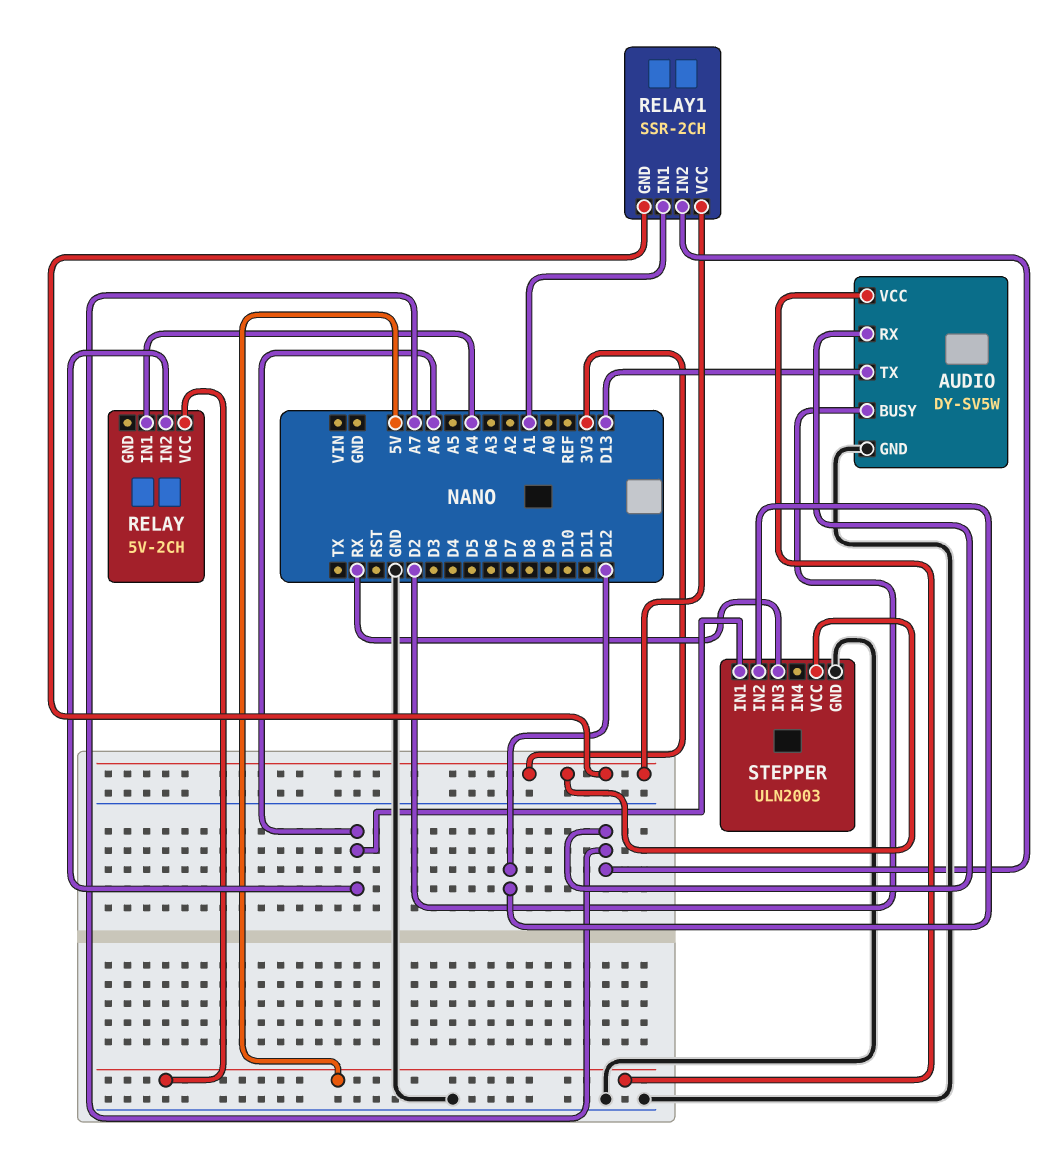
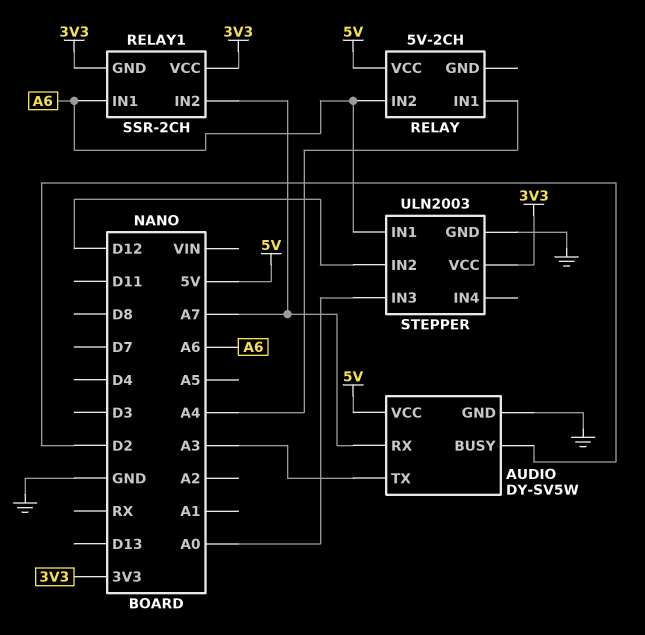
AUDIO pin TX: D13 -> A3
RELAY1 pin IN1: A1 -> A6
STEPPER pin IN3: RX -> A0

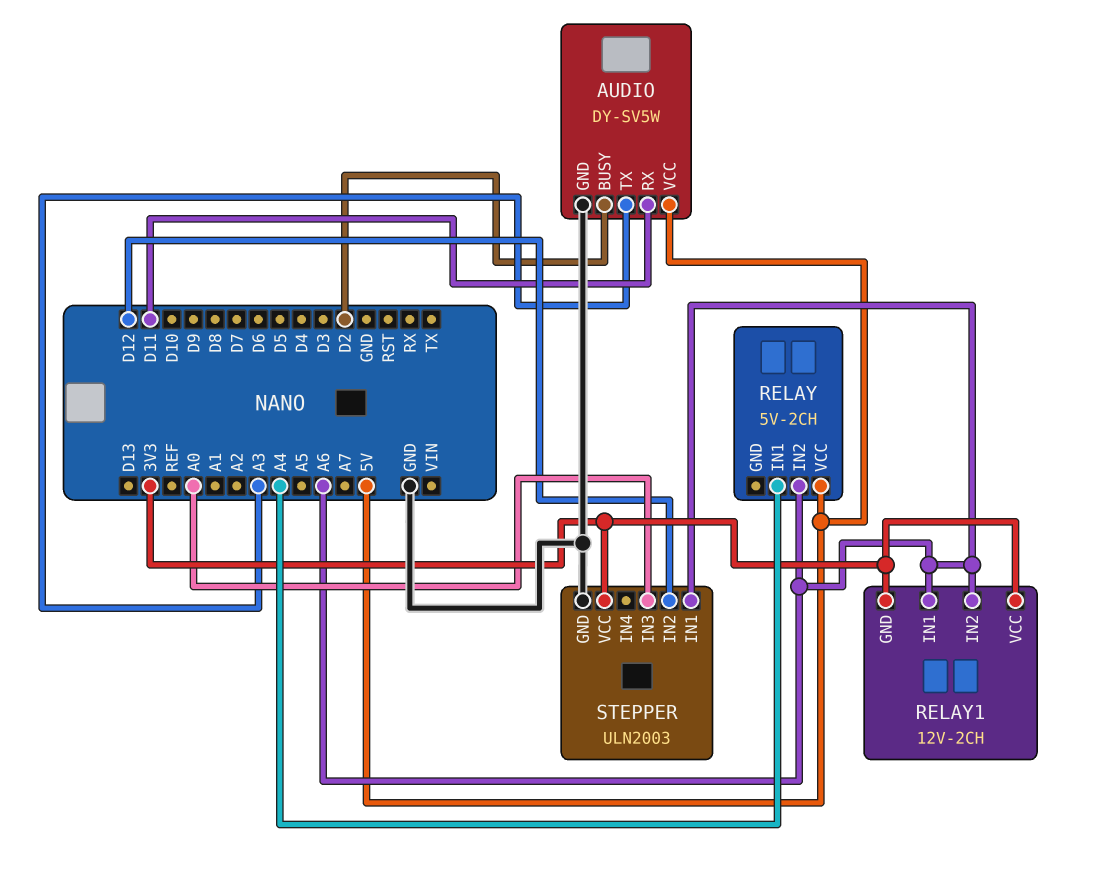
AUDIO pin RX: A7 -> D11
RELAY1: SSR-2CH -> 12V-2CH
RELAY1 pin IN2: A7 -> A6

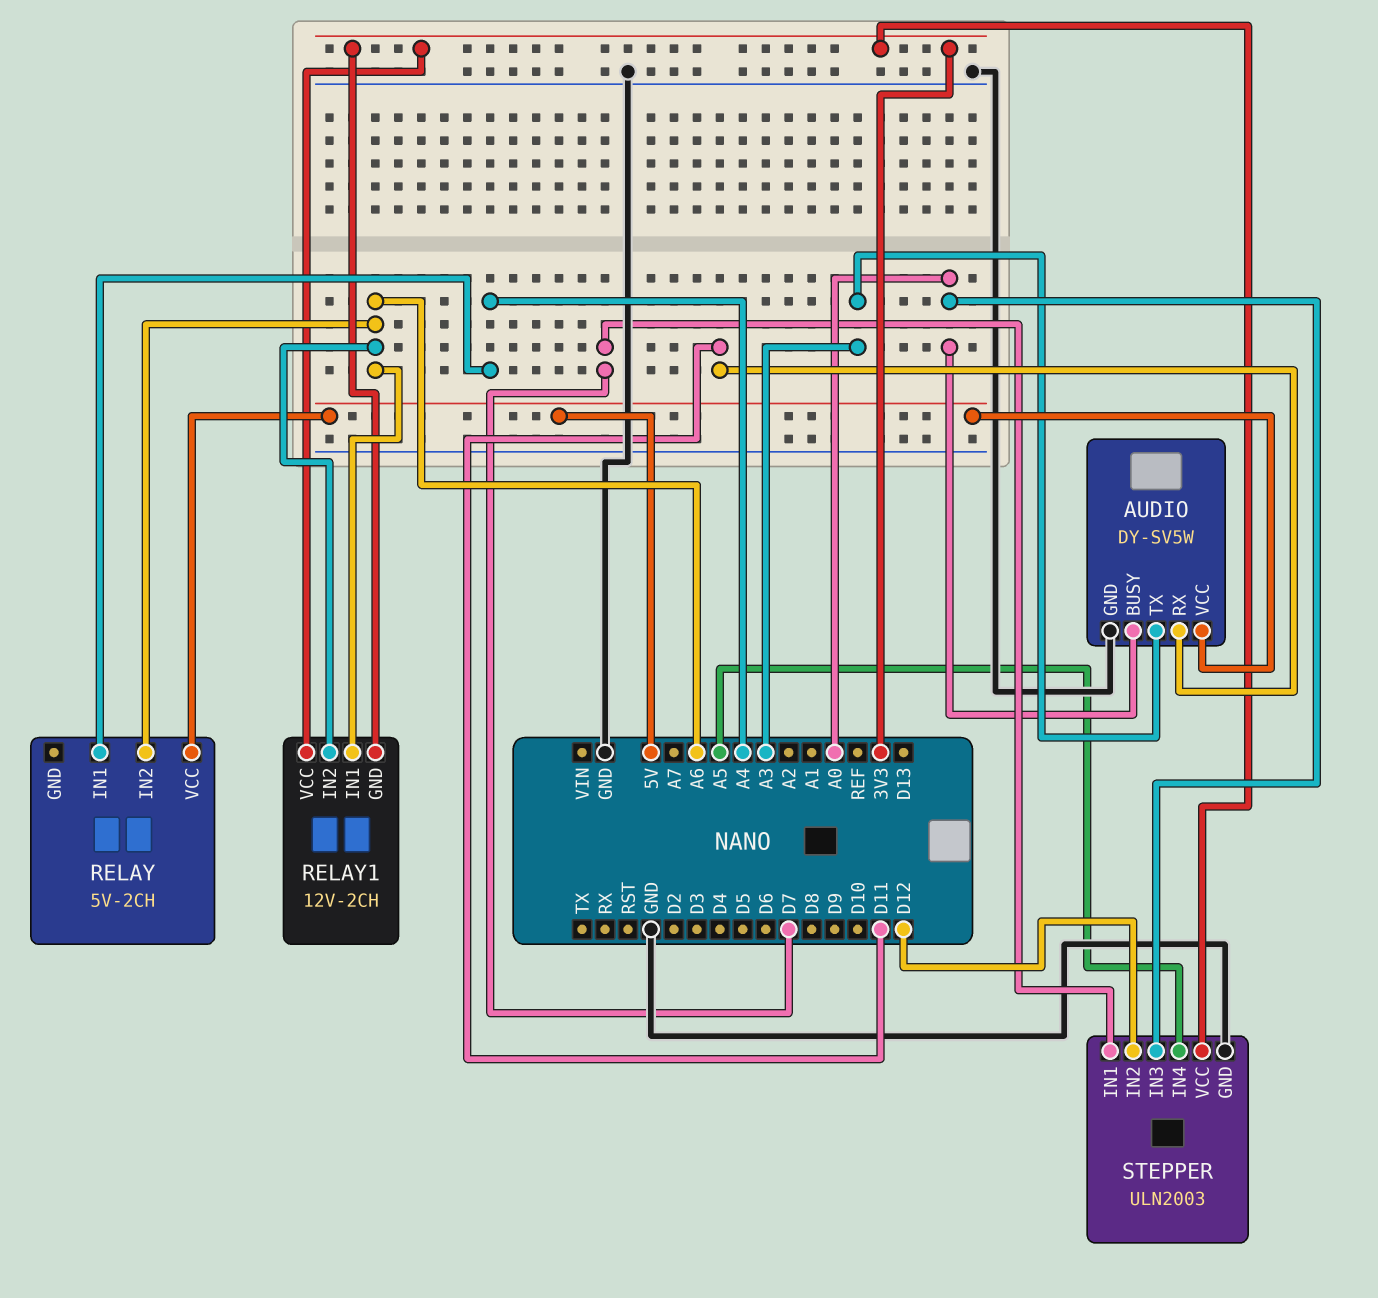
AUDIO pin BUSY: D2 -> A0
STEPPER pin IN1: A6 -> D7
STEPPER pin IN4: none -> A5

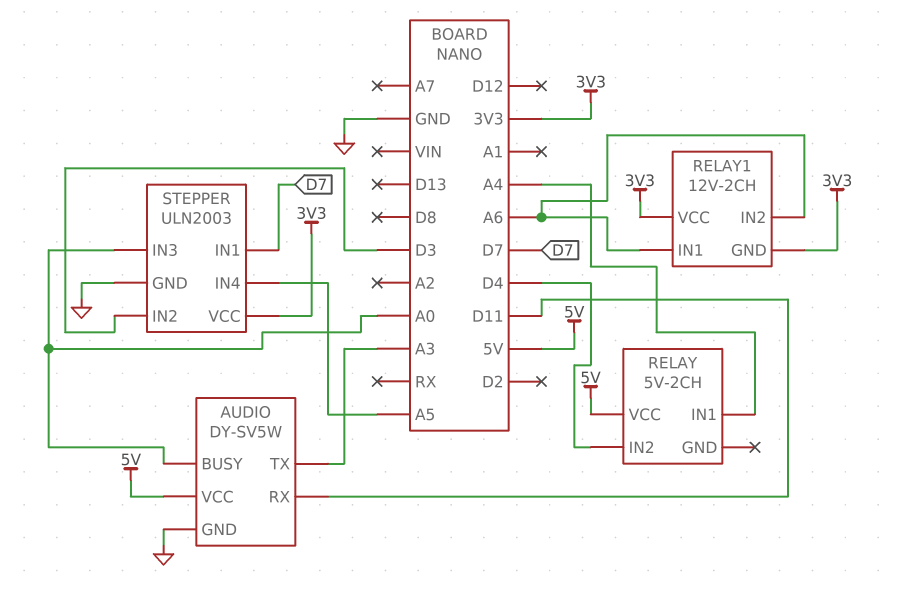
RELAY pin IN2: A6 -> D4
STEPPER pin IN2: D12 -> D3

